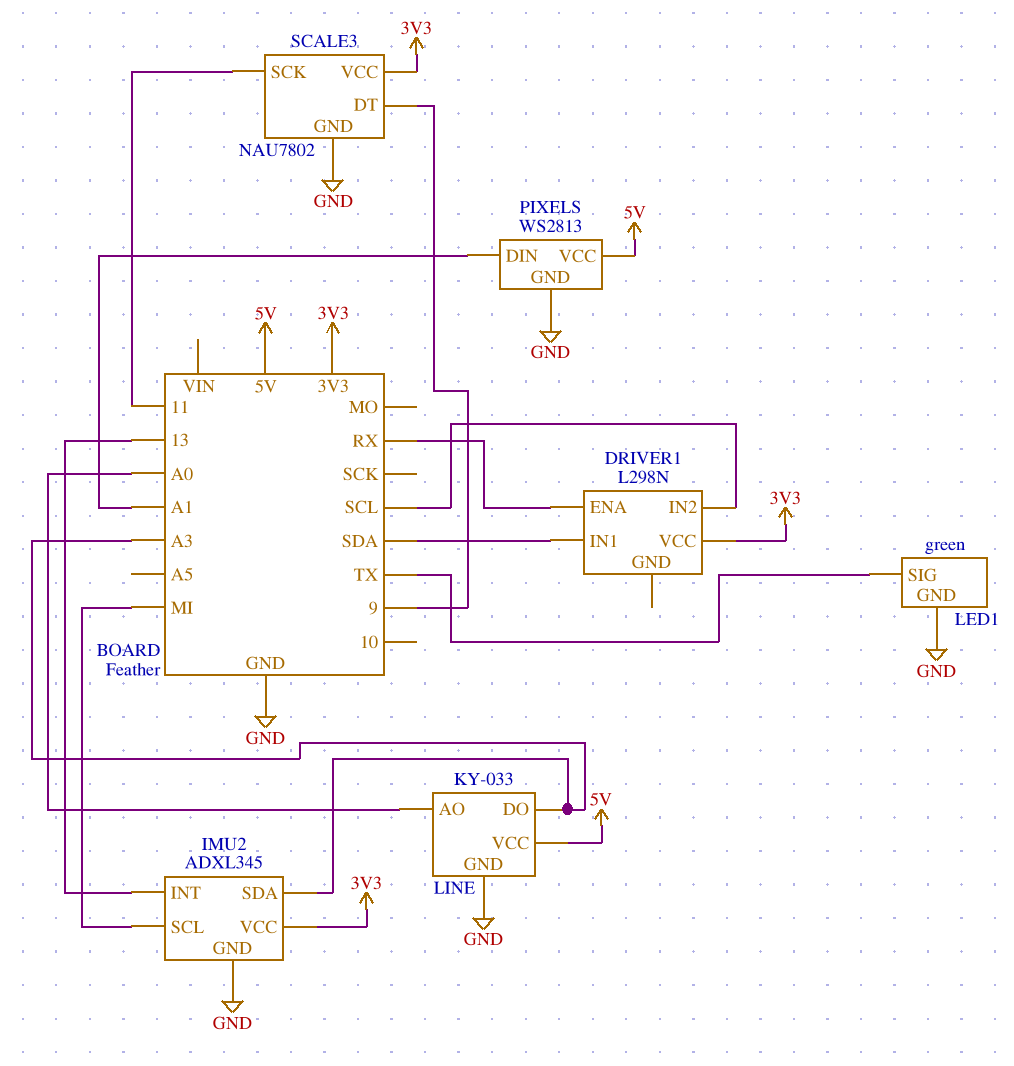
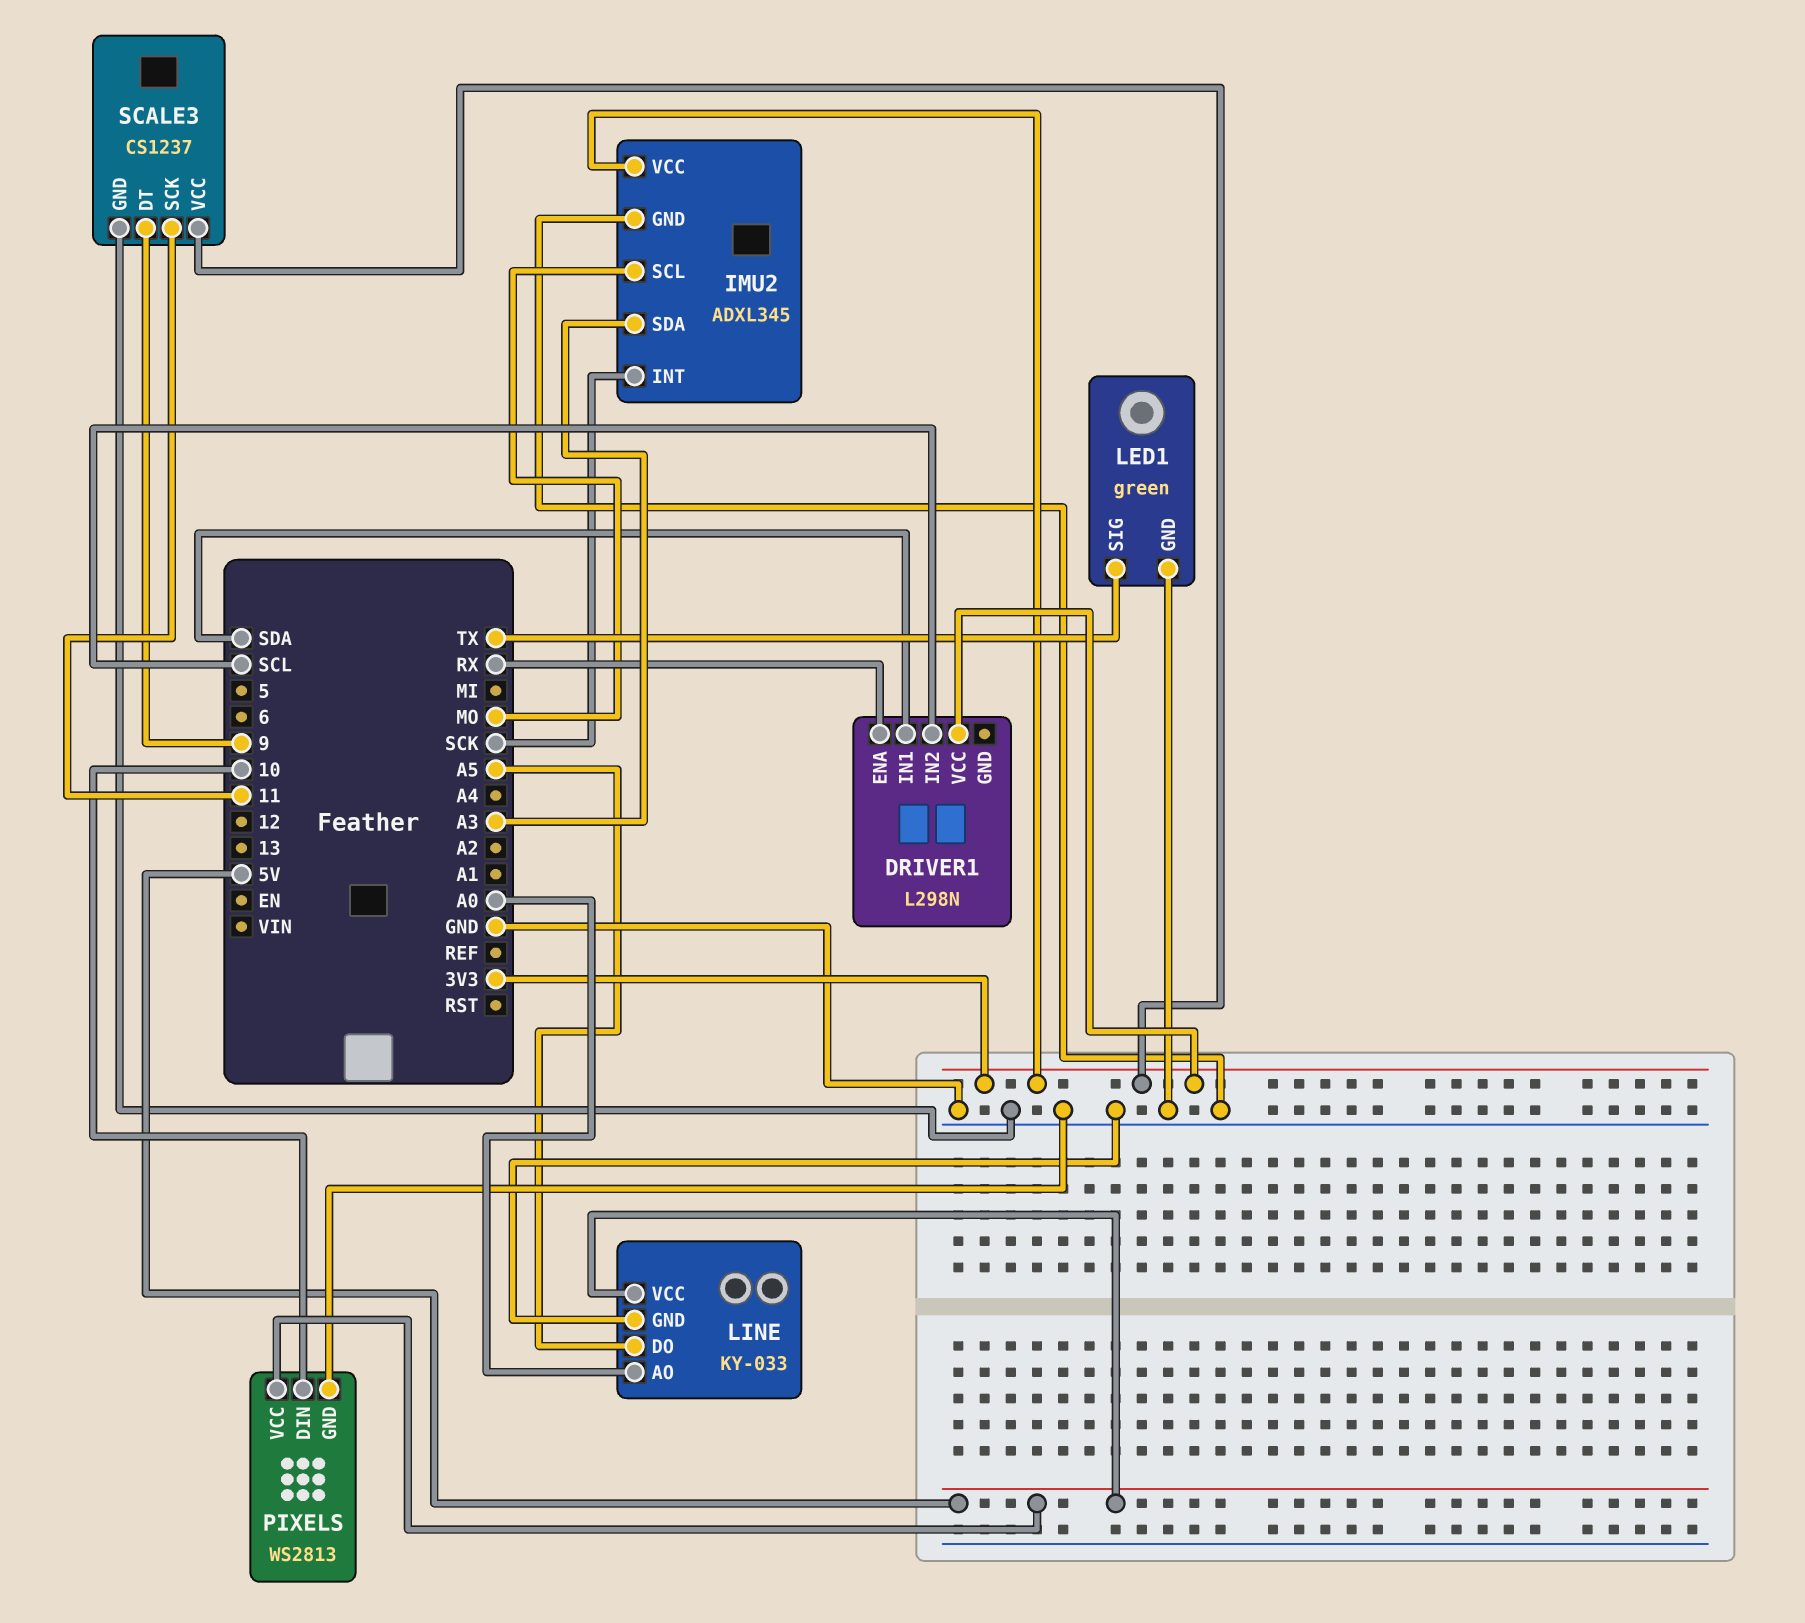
IMU2 pin INT: 13 -> SCK
IMU2 pin SCL: MI -> MO
LINE pin DO: A3 -> A5
PIXELS pin DIN: A1 -> 10
SCALE3: NAU7802 -> CS1237

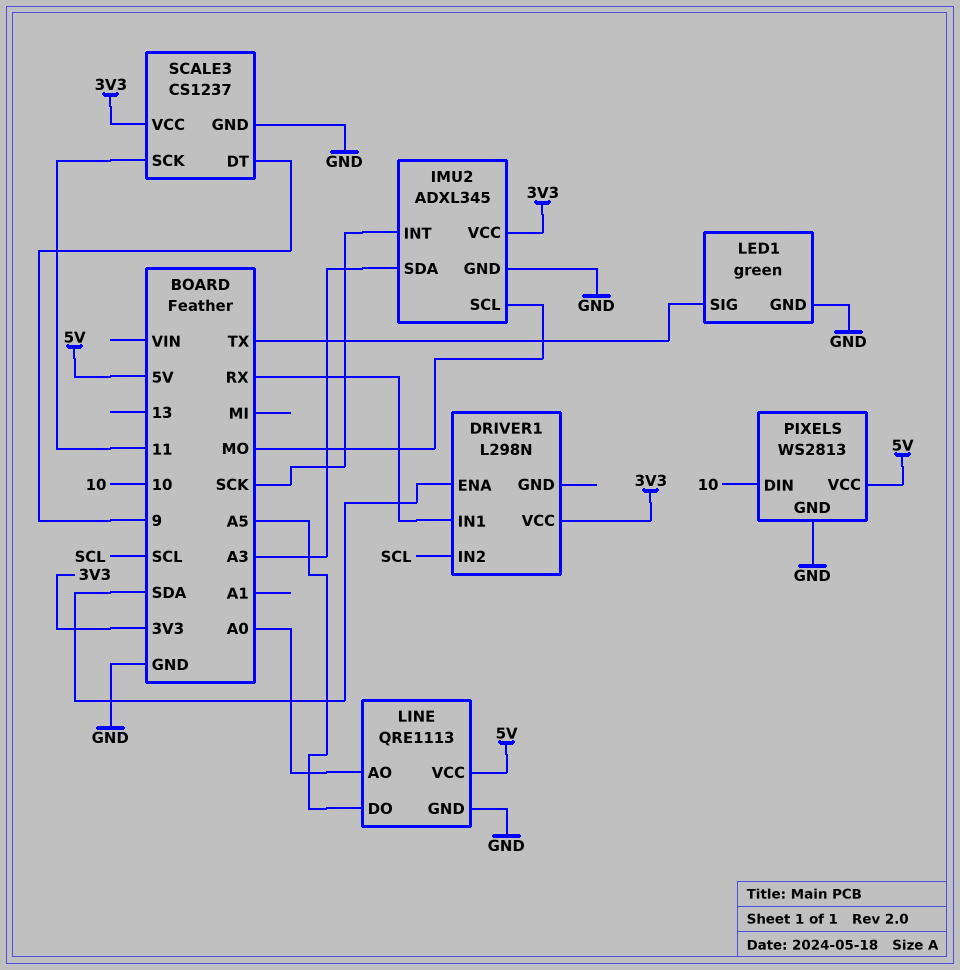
DRIVER1 pin ENA: RX -> SDA
DRIVER1 pin IN1: SDA -> RX
LINE: KY-033 -> QRE1113

